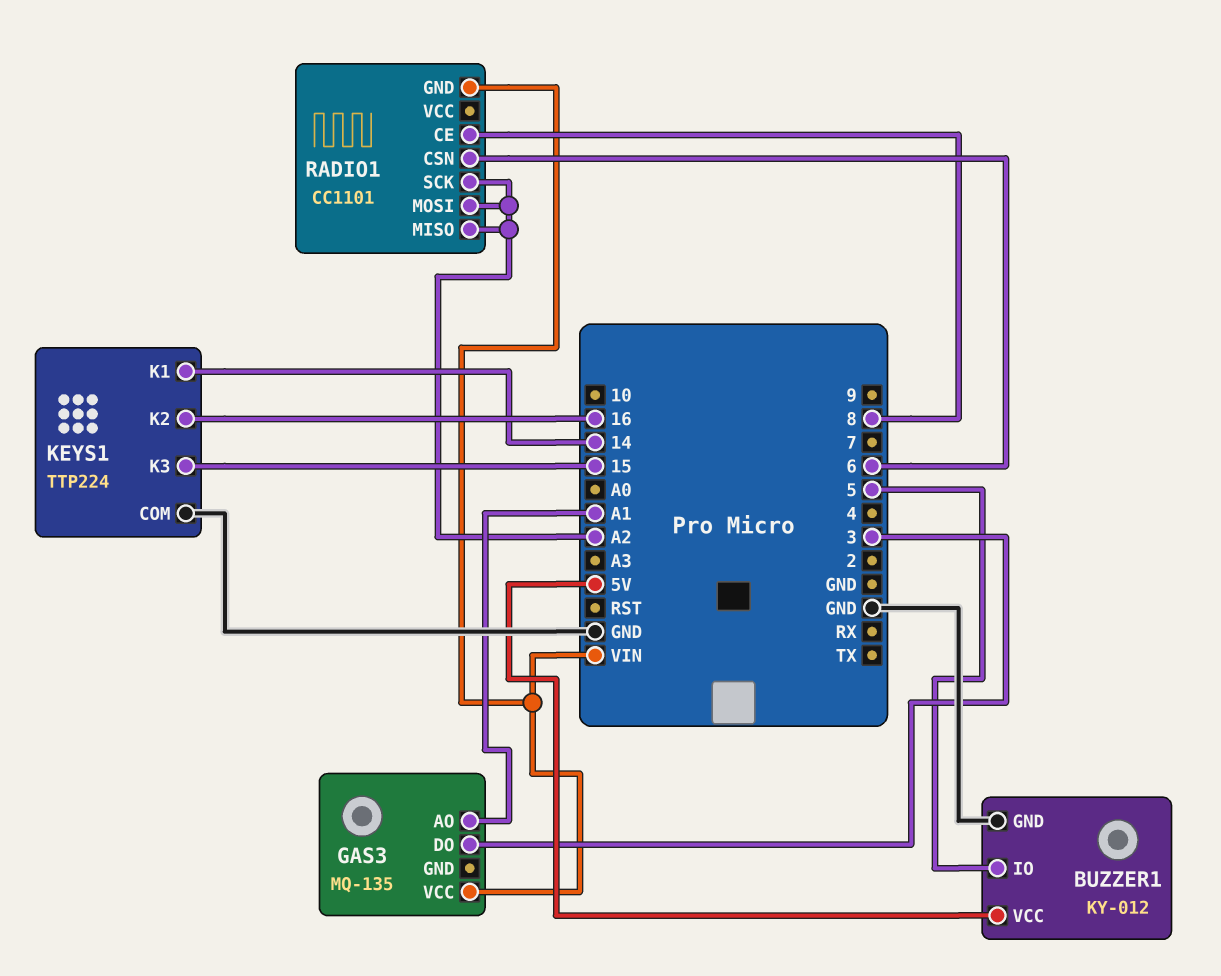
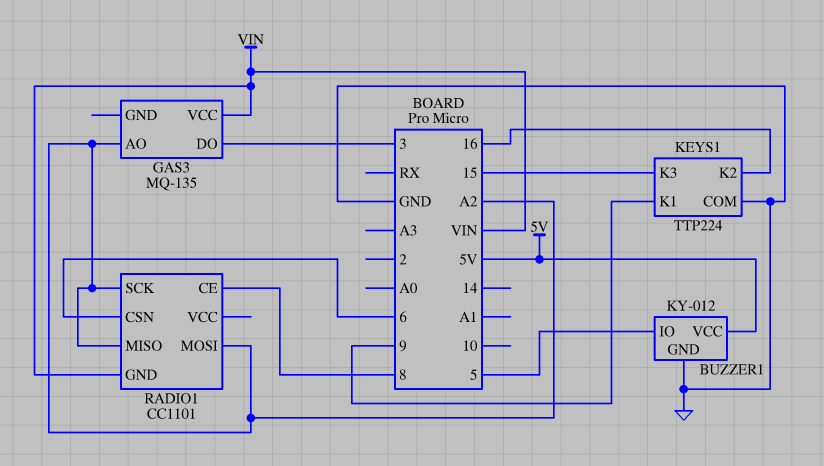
GAS3 pin AO: A1 -> A2
KEYS1 pin K1: 14 -> 9

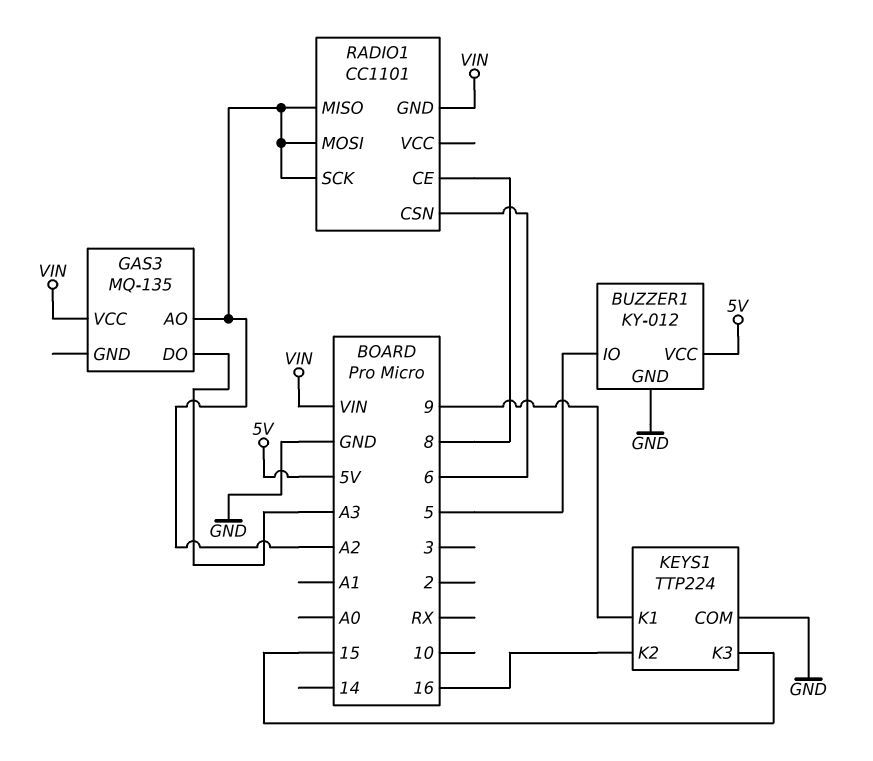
GAS3 pin DO: 3 -> A3

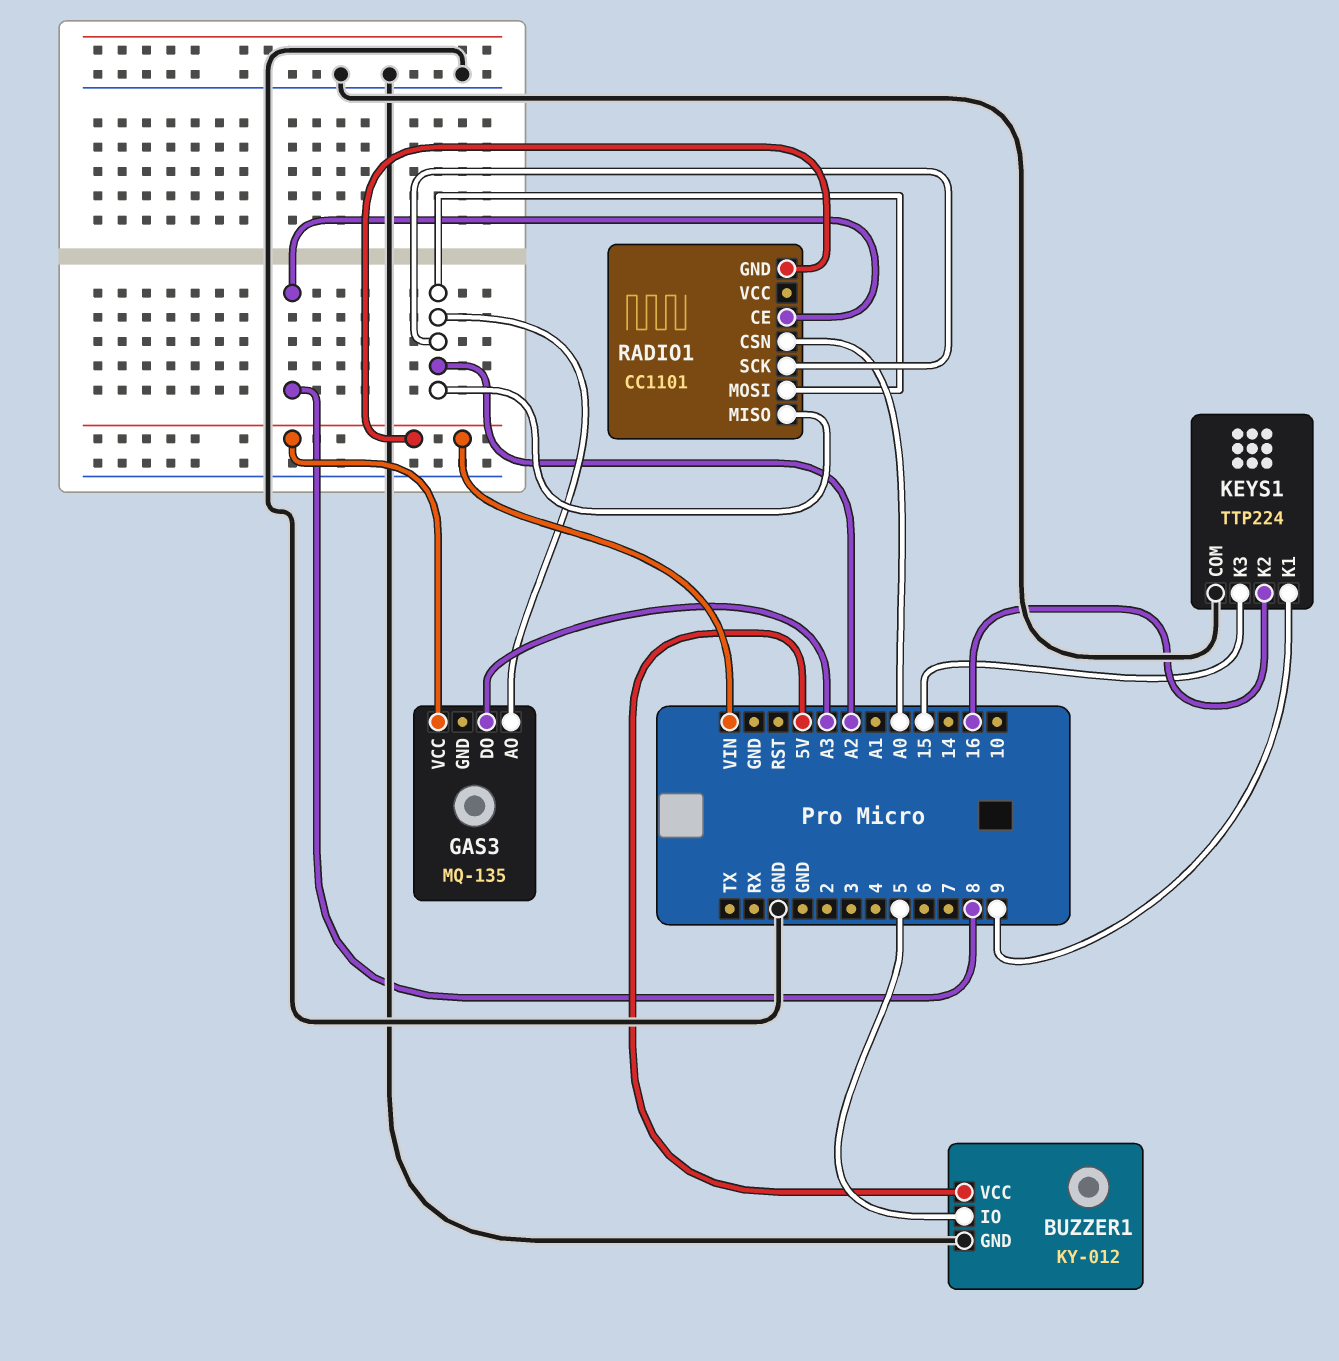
RADIO1 pin CSN: 6 -> A0

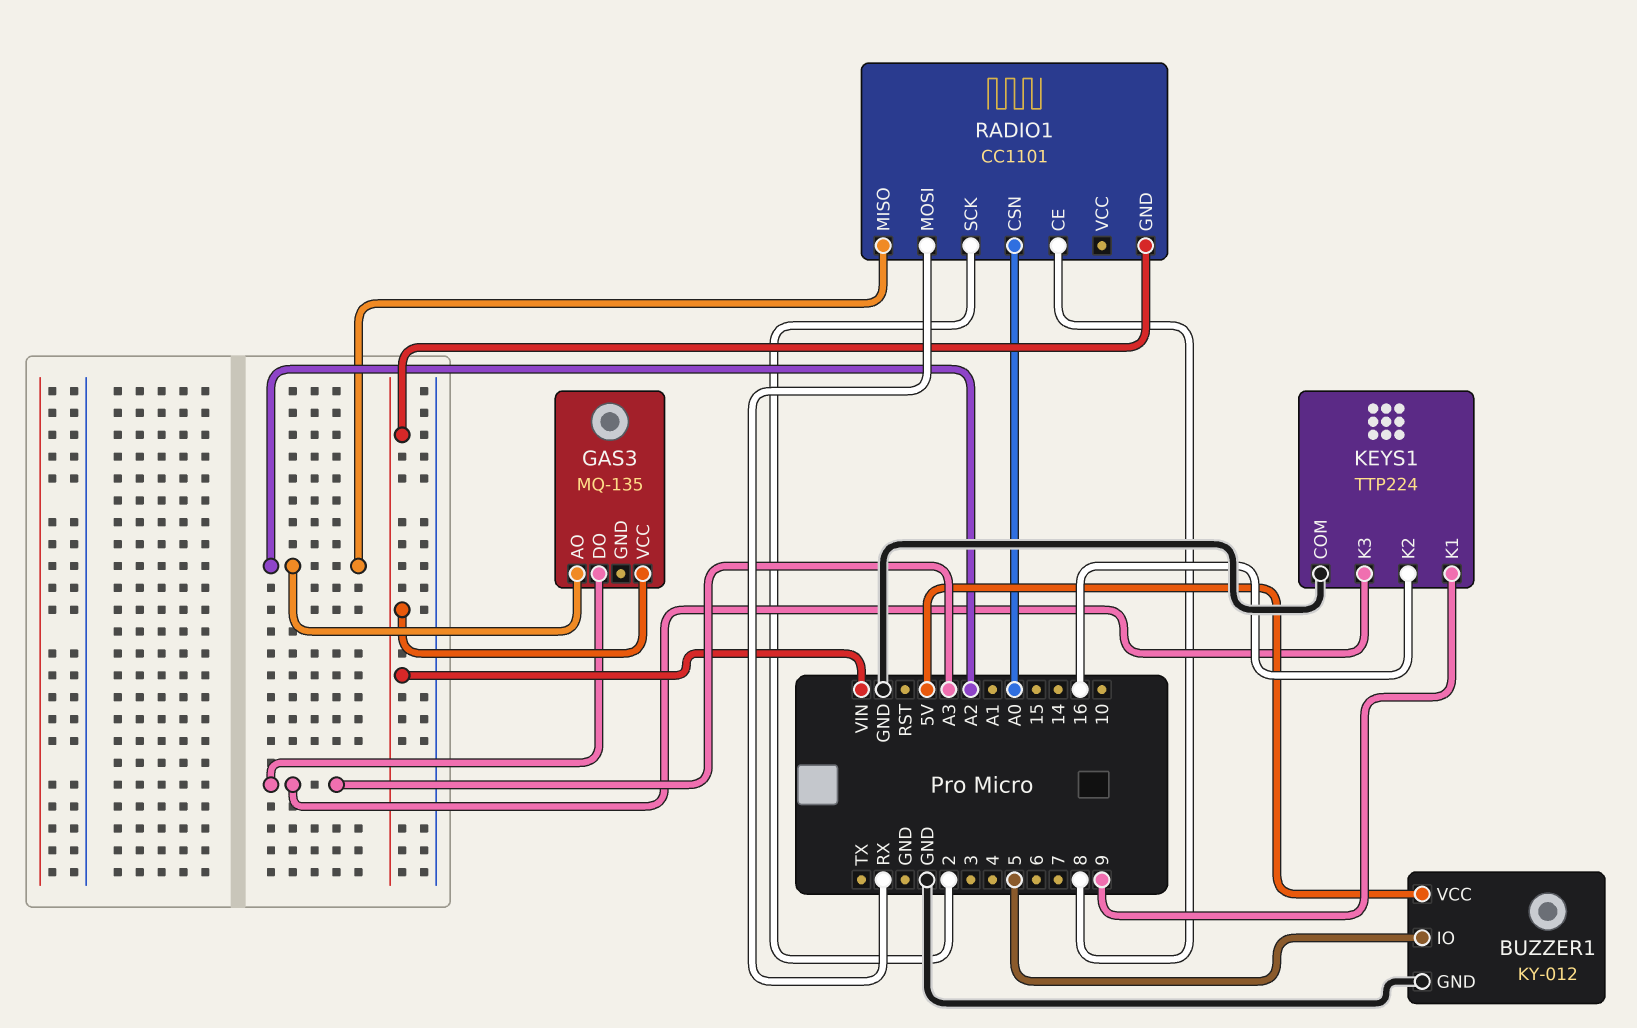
KEYS1 pin K3: 15 -> A3
RADIO1 pin MOSI: A2 -> RX
RADIO1 pin SCK: A2 -> 2

